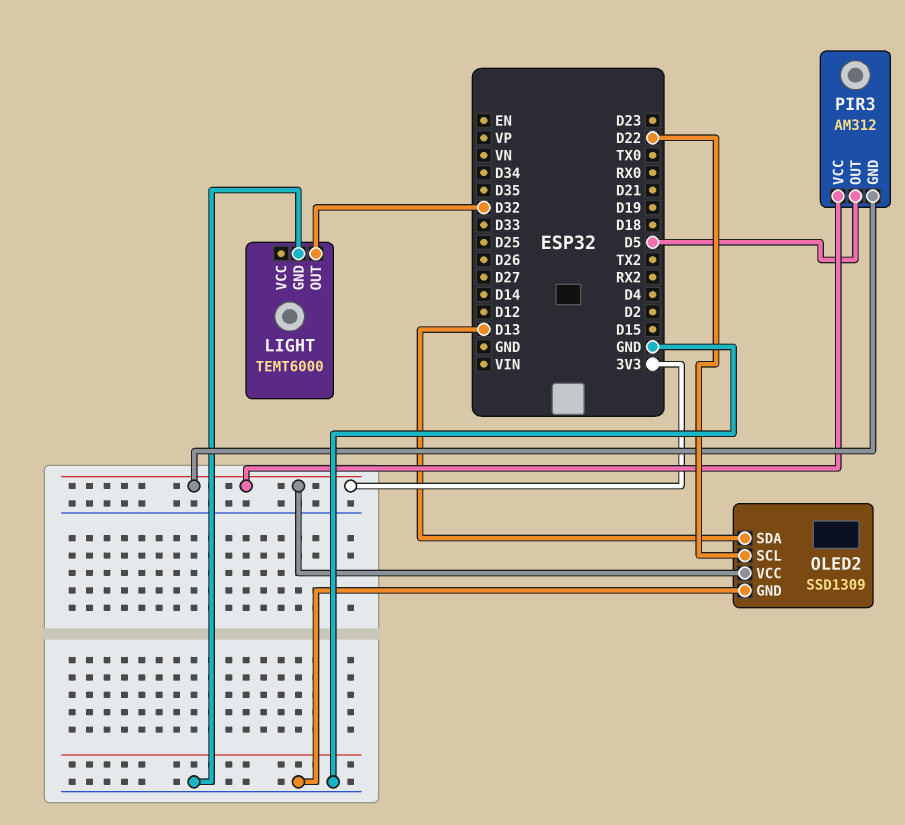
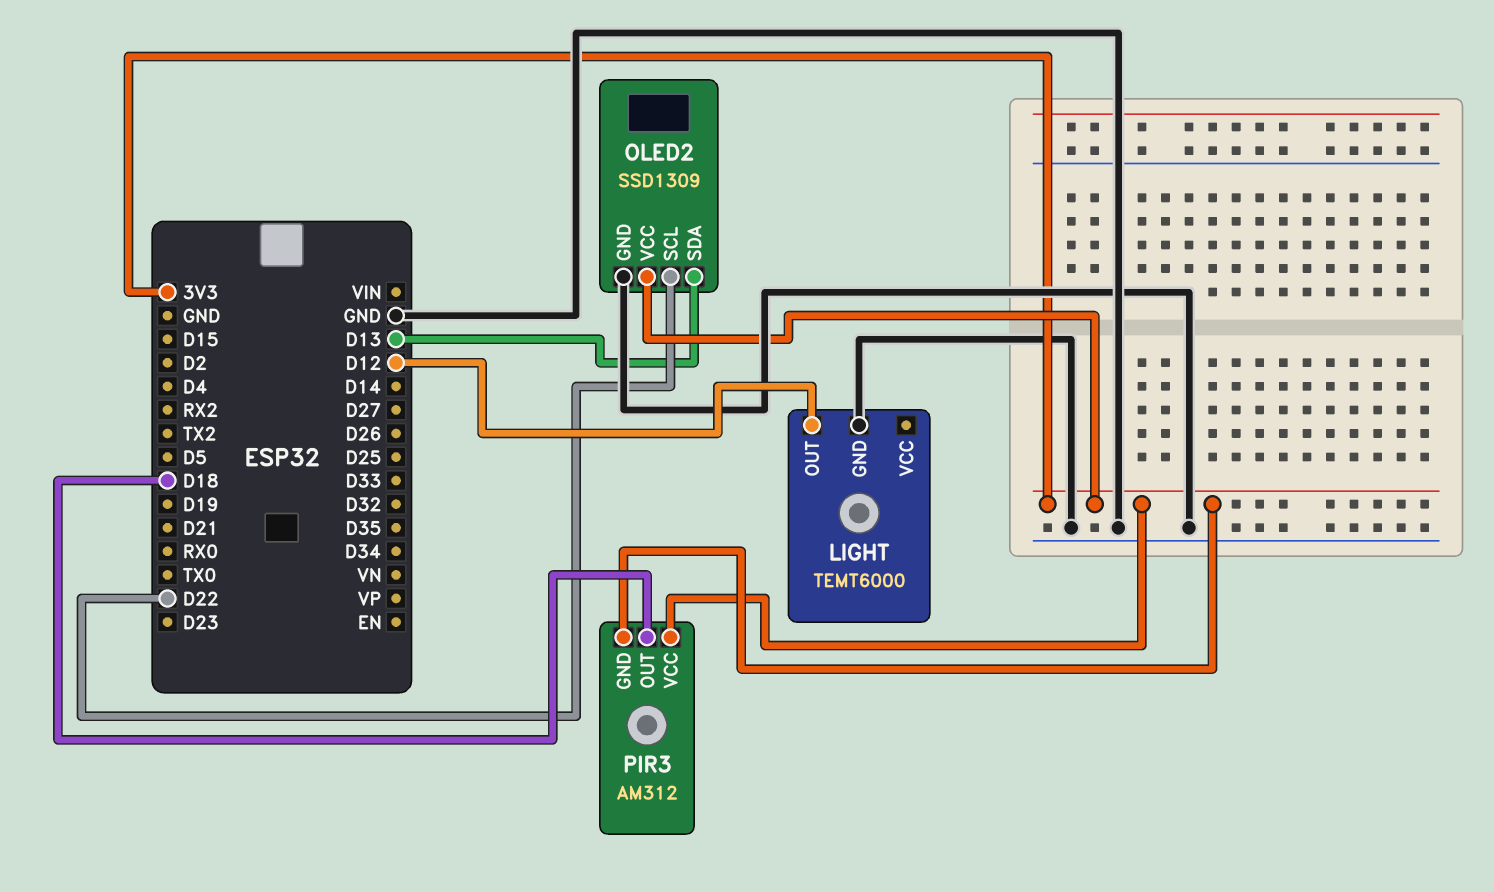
LIGHT pin OUT: D32 -> D12
PIR3 pin OUT: D5 -> D18

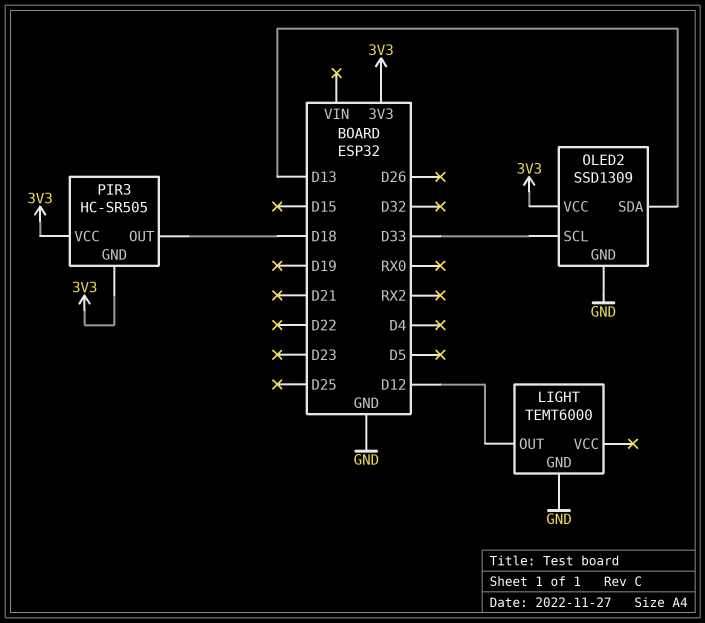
OLED2 pin SCL: D22 -> D33
PIR3: AM312 -> HC-SR505

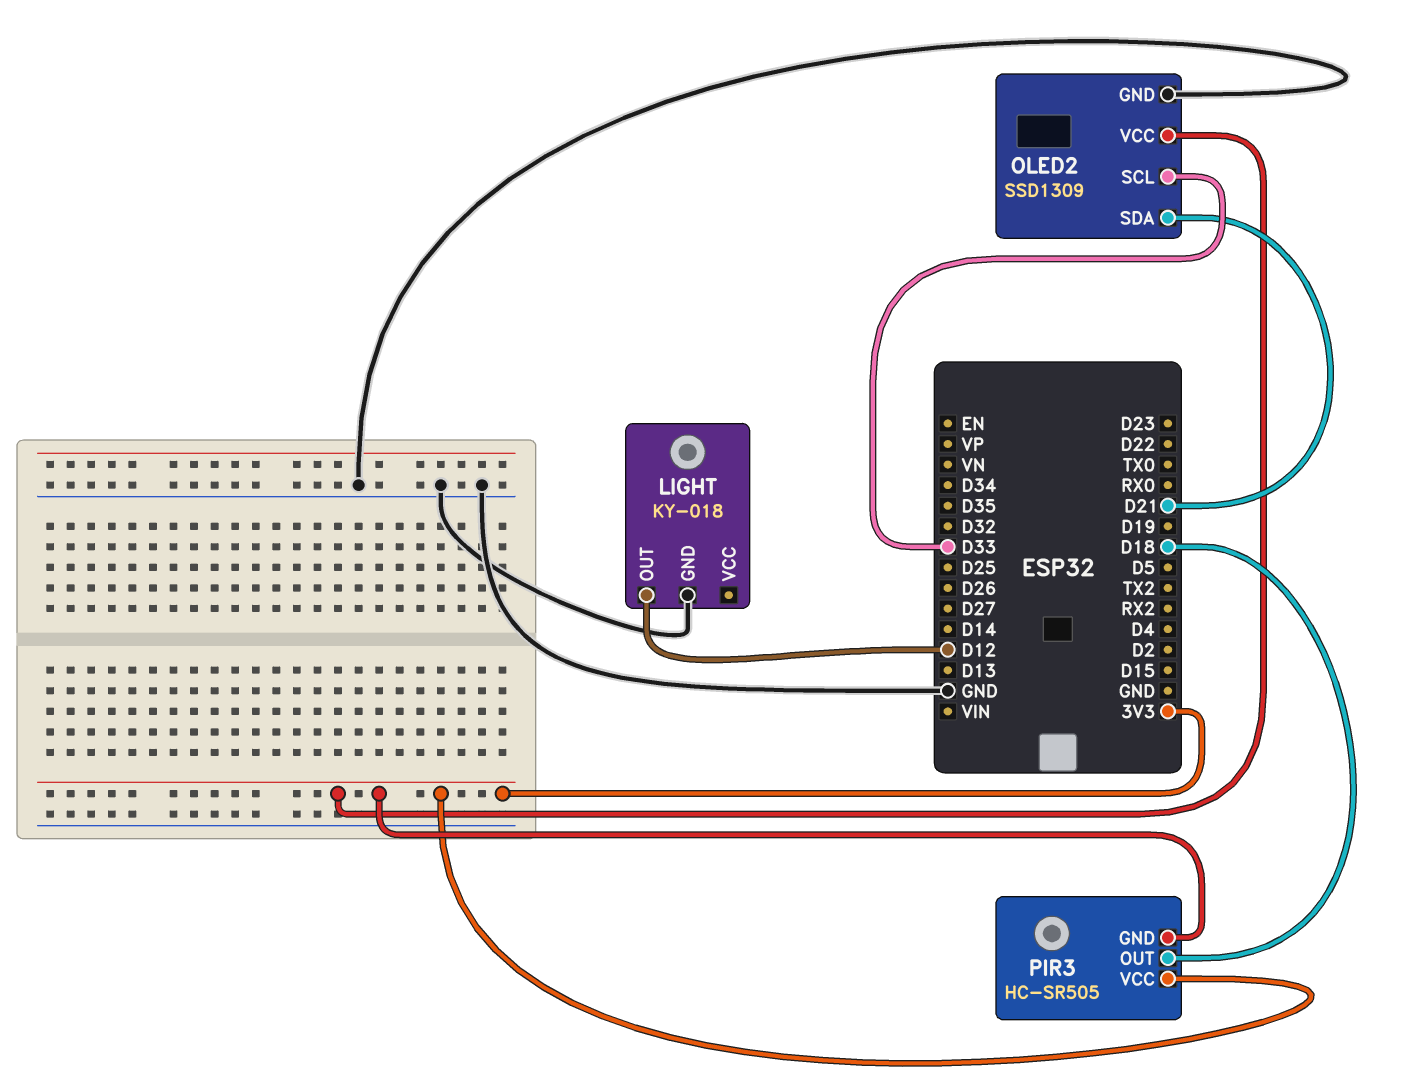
LIGHT: TEMT6000 -> KY-018
OLED2 pin SDA: D13 -> D21

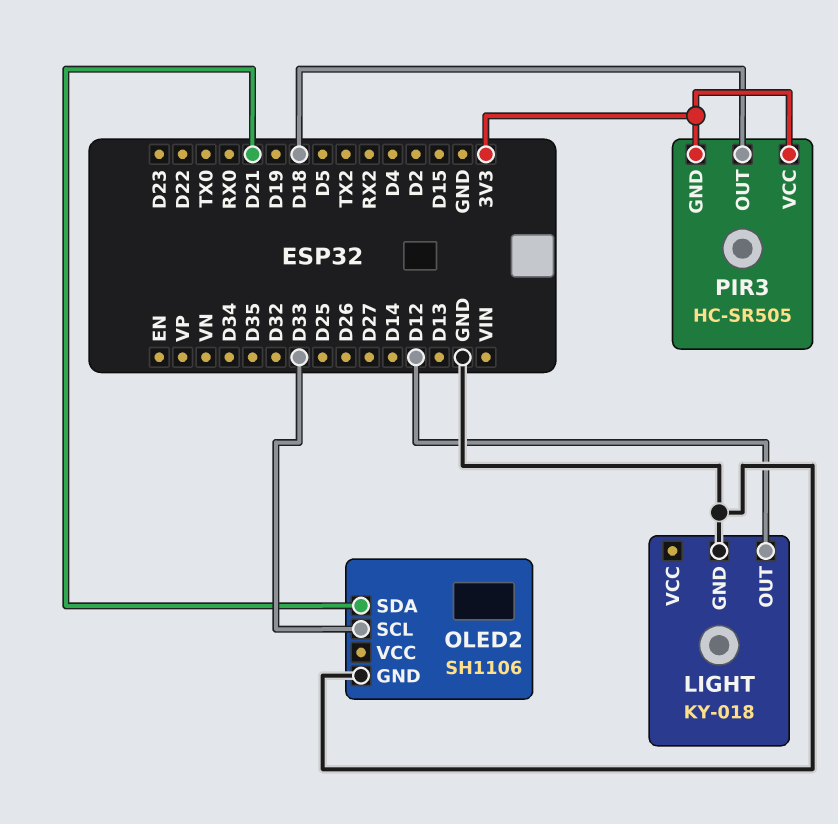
OLED2: SSD1309 -> SH1106
OLED2 pin VCC: 3V3 -> none

